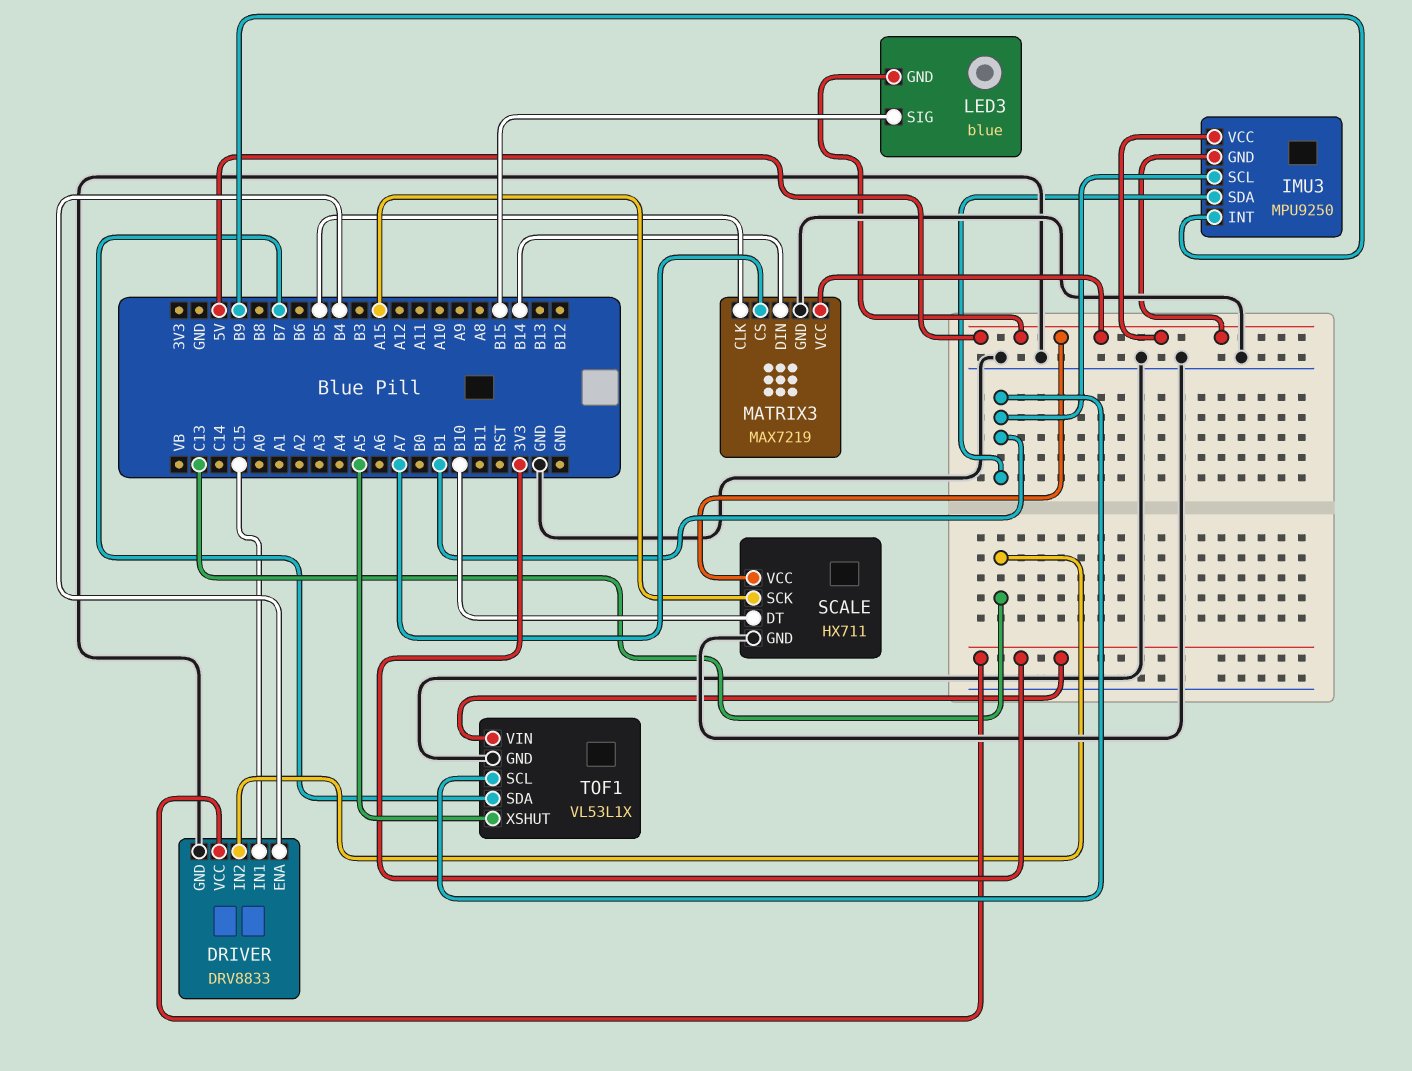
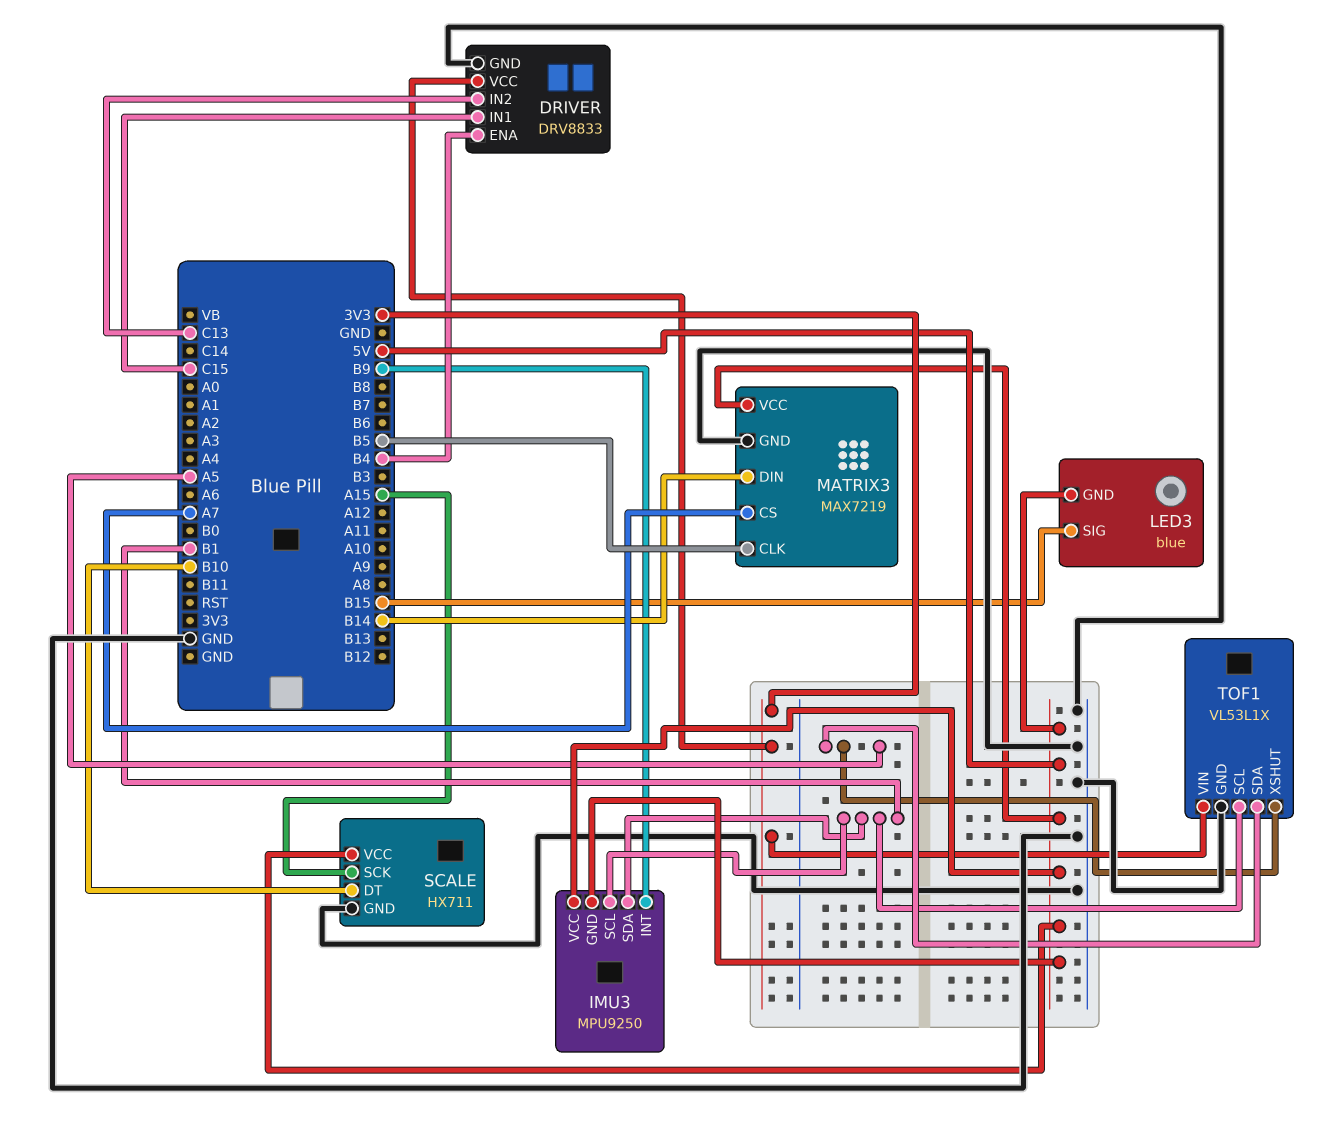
TOF1 pin SDA: B7 -> A5

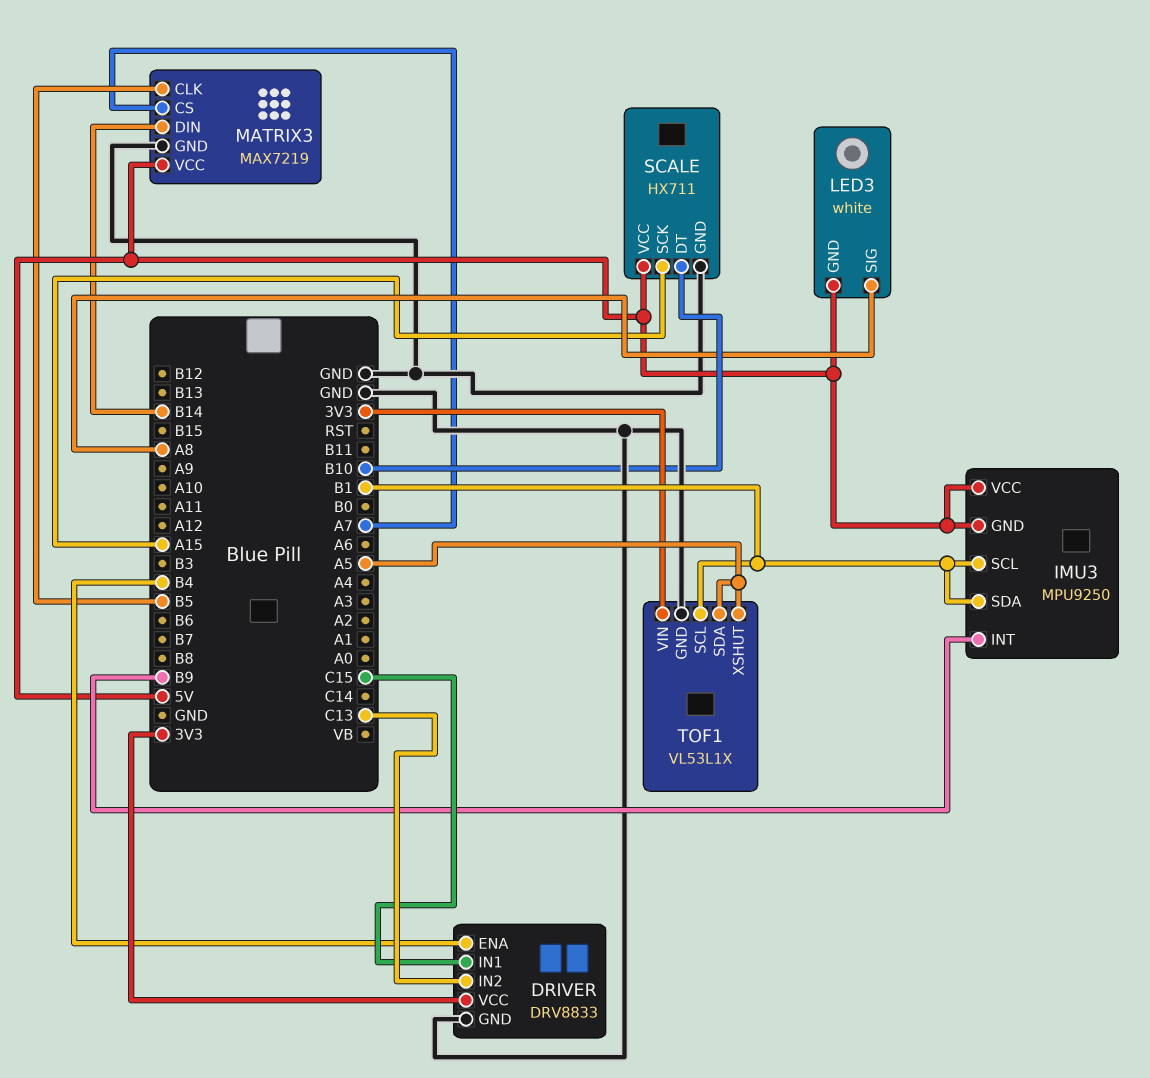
LED3: blue -> white
LED3 pin SIG: B15 -> A8

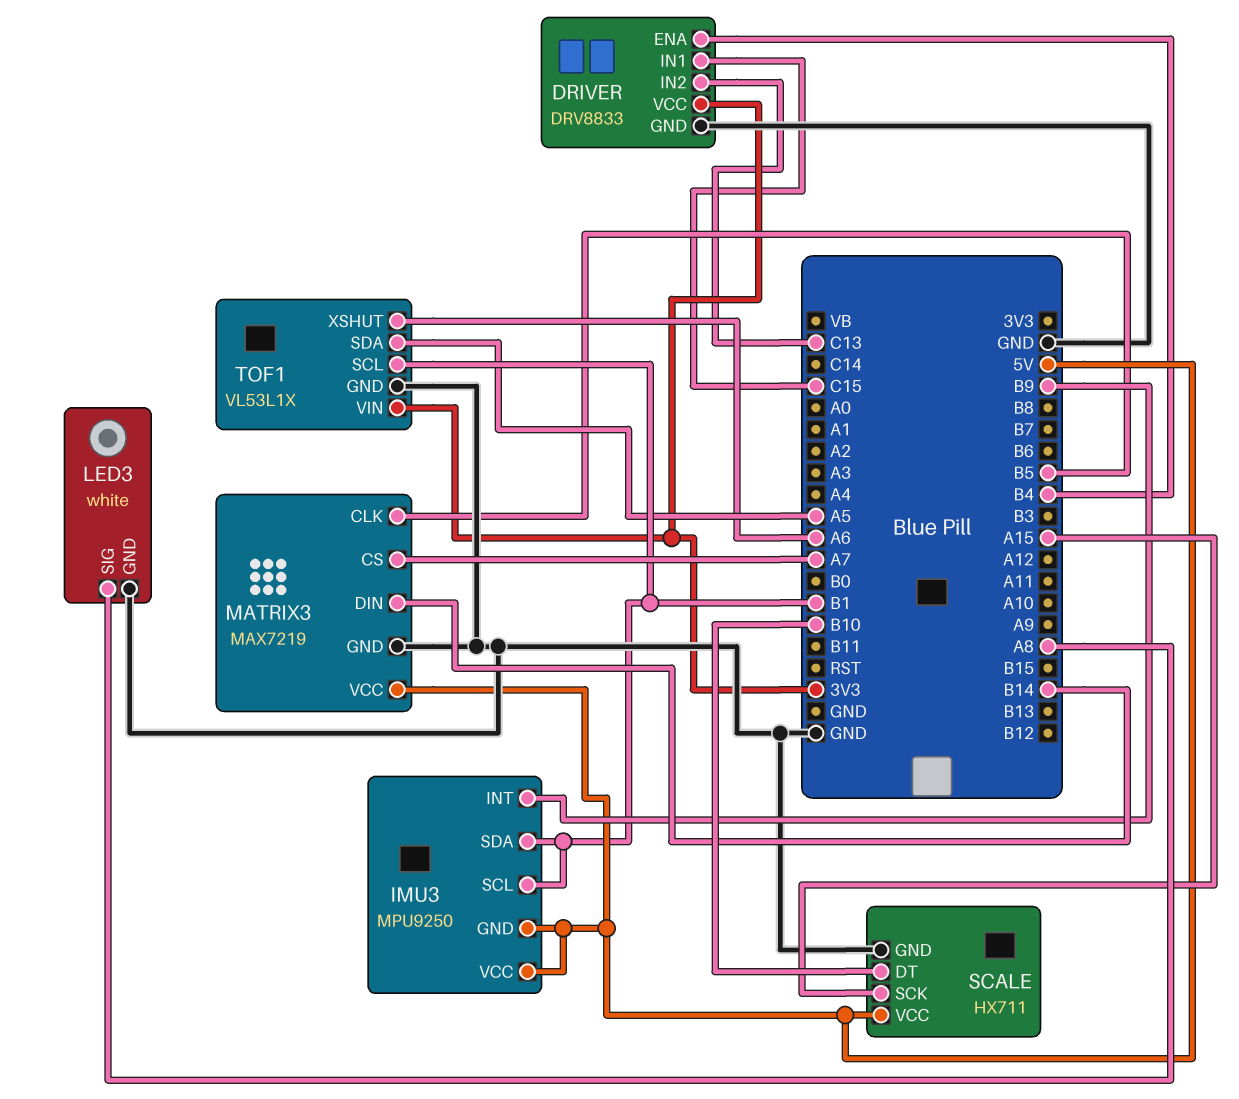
LED3 pin GND: 5V -> GND
TOF1 pin XSHUT: A5 -> A6

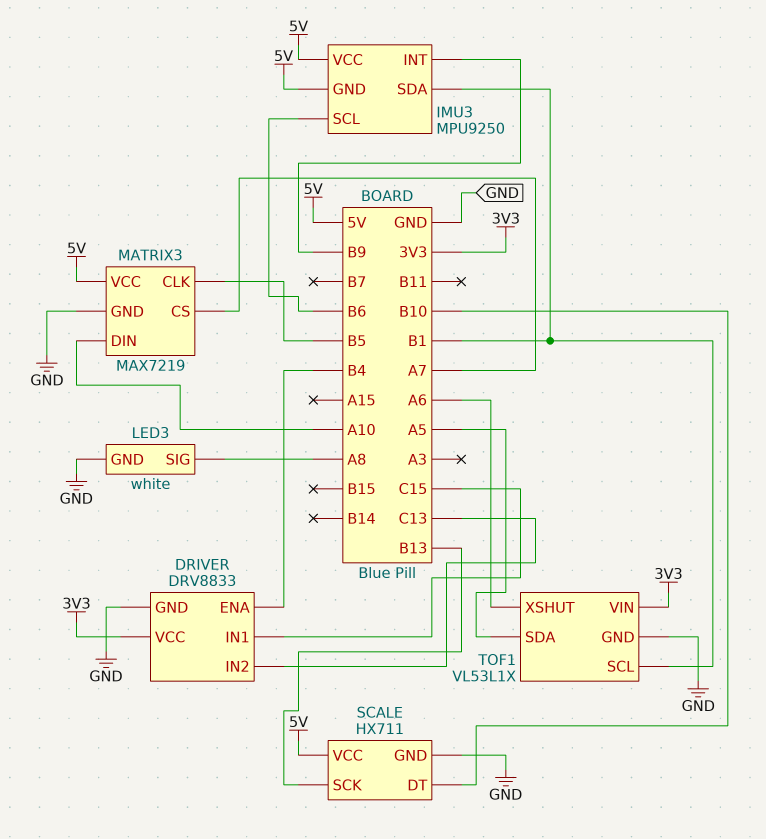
IMU3 pin SCL: B1 -> B6
MATRIX3 pin DIN: B14 -> A10
SCALE pin SCK: A15 -> B13

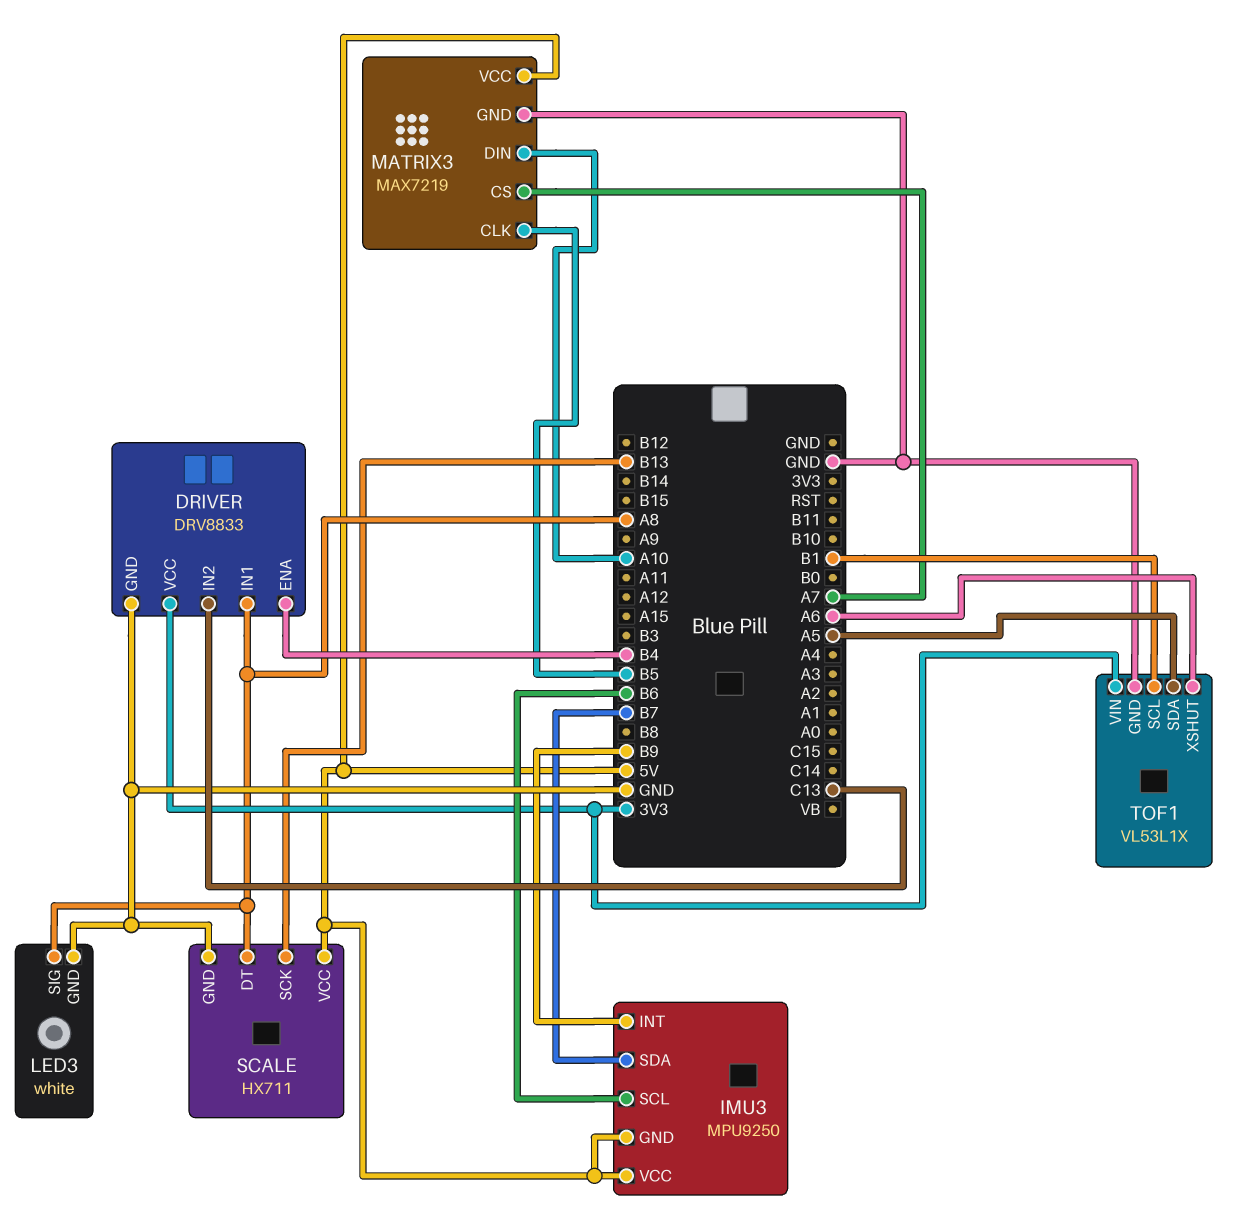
DRIVER pin IN1: C15 -> A8
IMU3 pin SDA: B1 -> B7
SCALE pin DT: B10 -> A8

